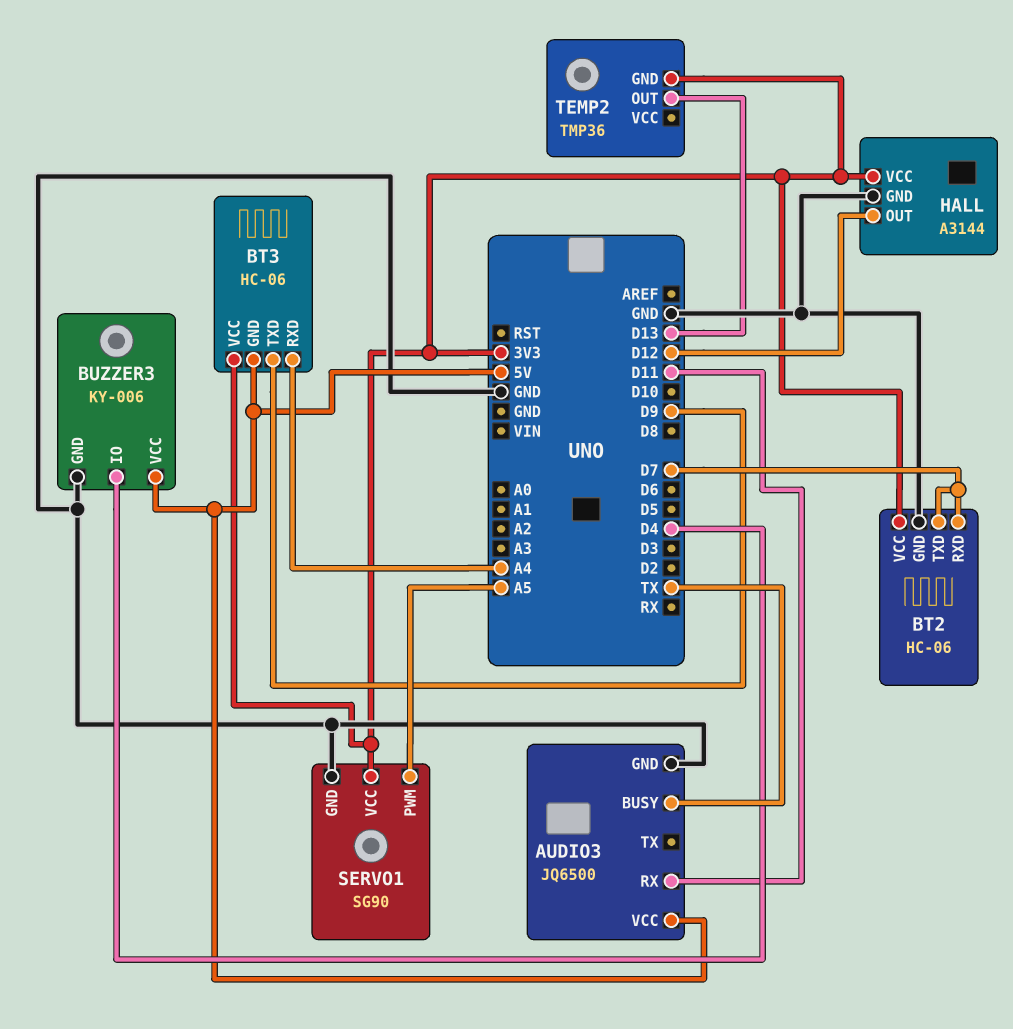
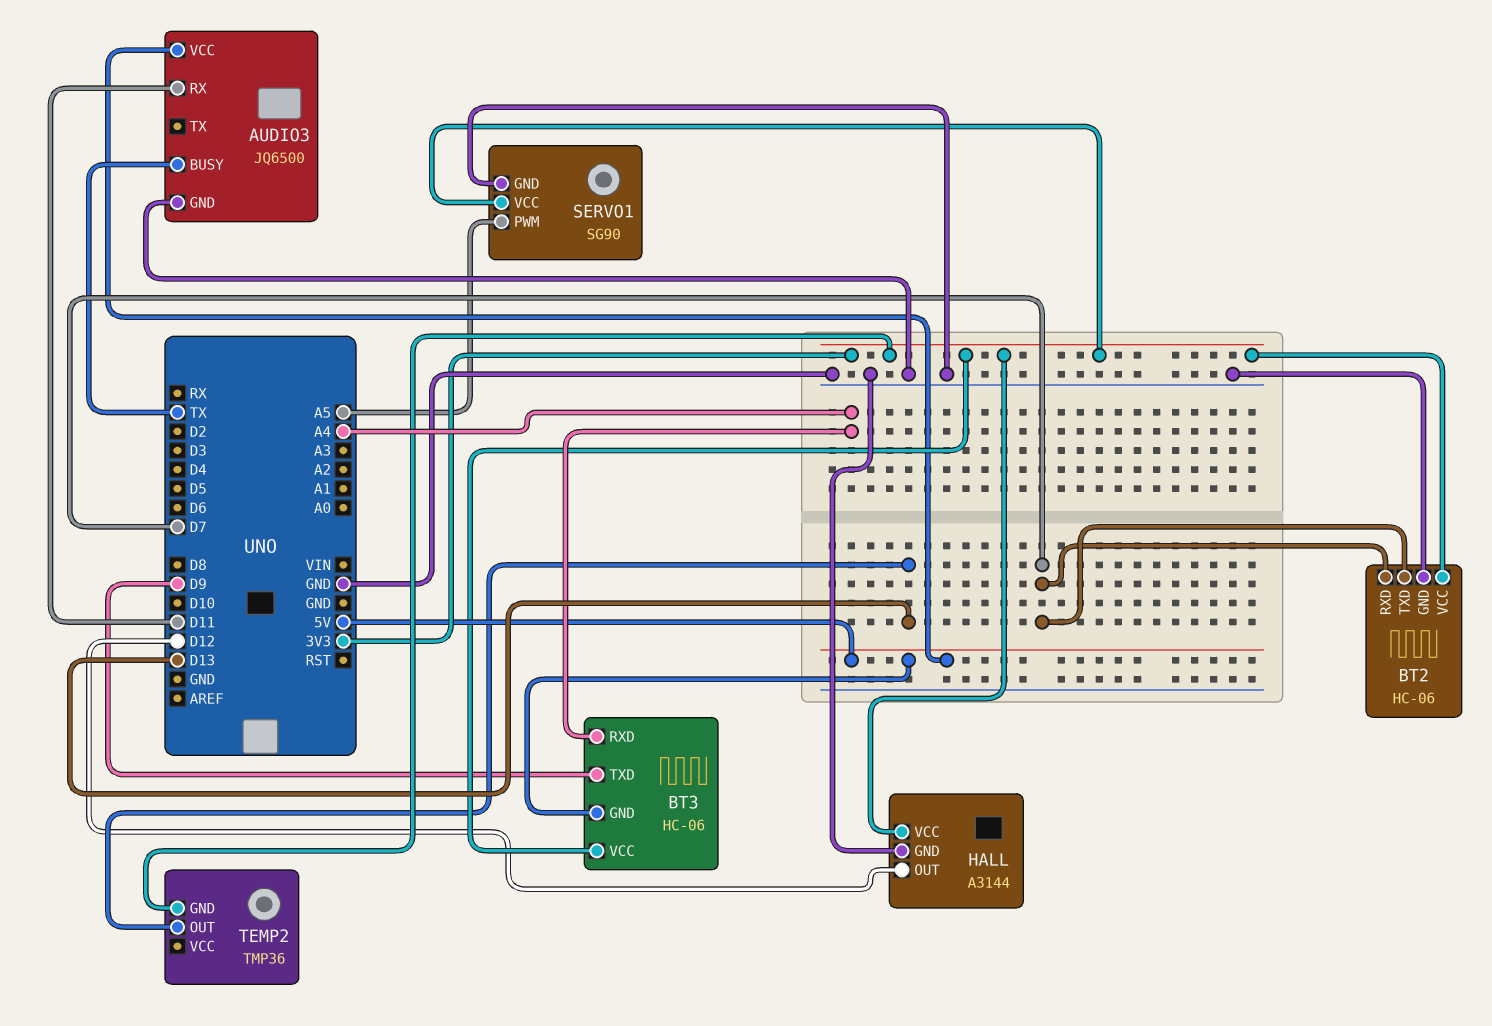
BUZZER3: KY-006 -> none
BUZZER3 pin GND: GND -> none
BUZZER3 pin IO: D4 -> none
BUZZER3 pin VCC: 5V -> none

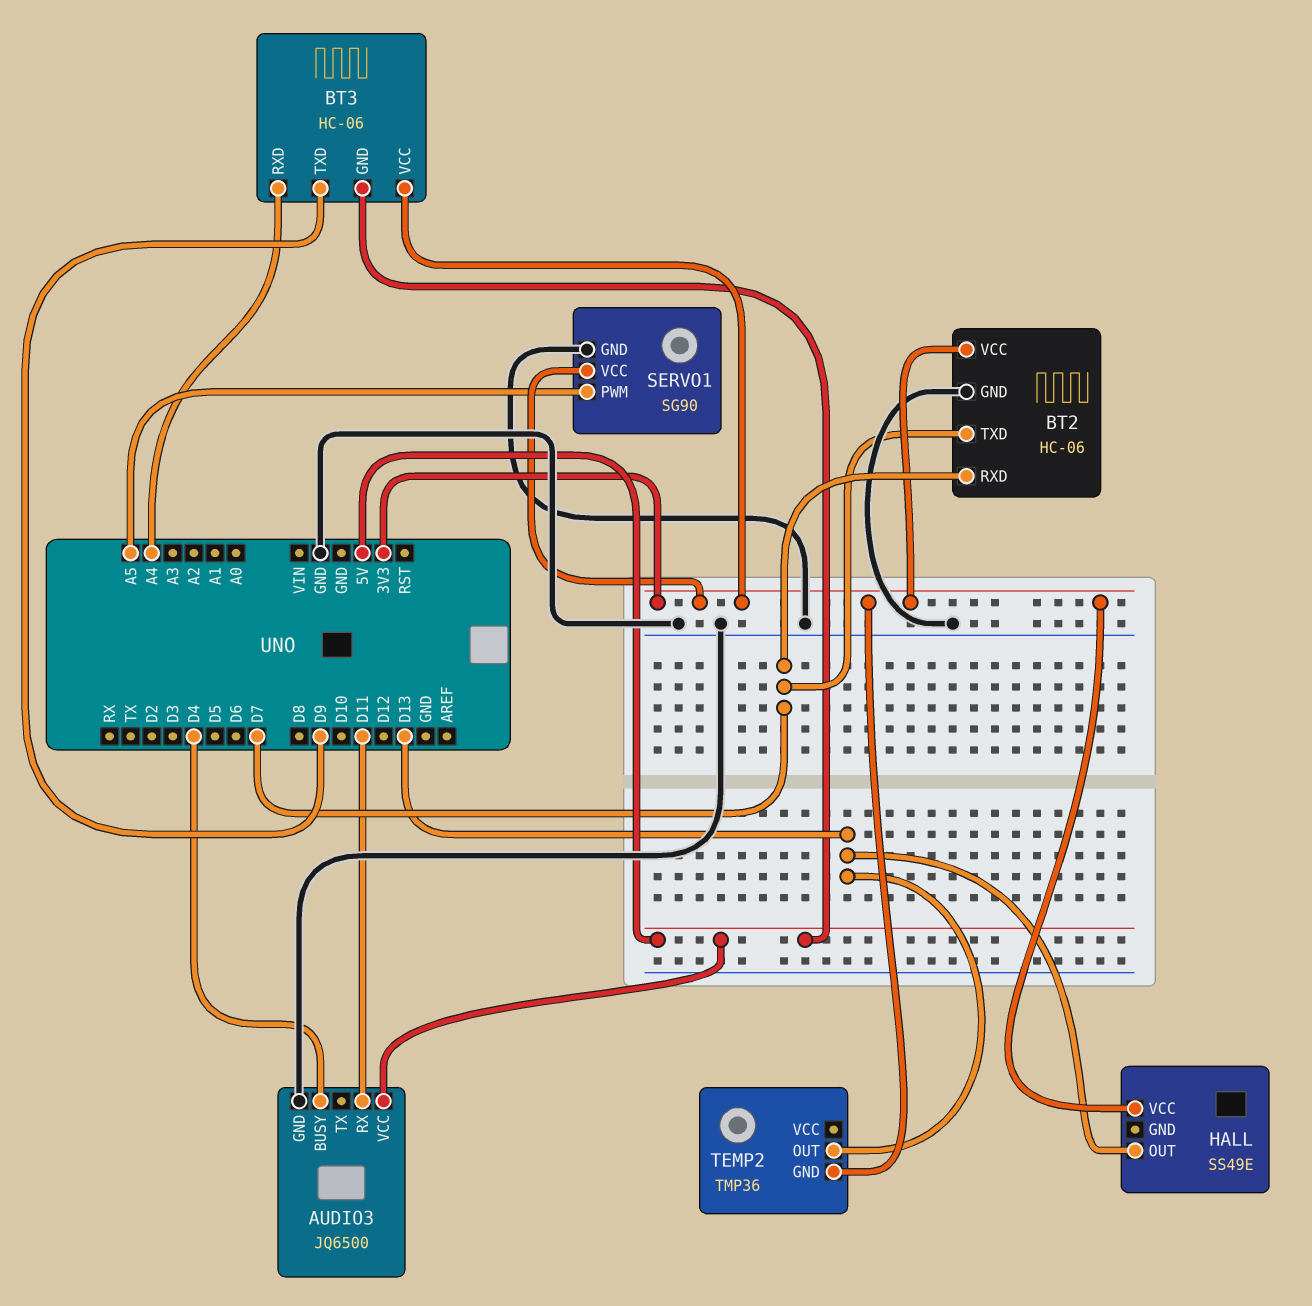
AUDIO3 pin BUSY: TX -> D4
HALL: A3144 -> SS49E
HALL pin GND: GND -> none
HALL pin OUT: D12 -> D13

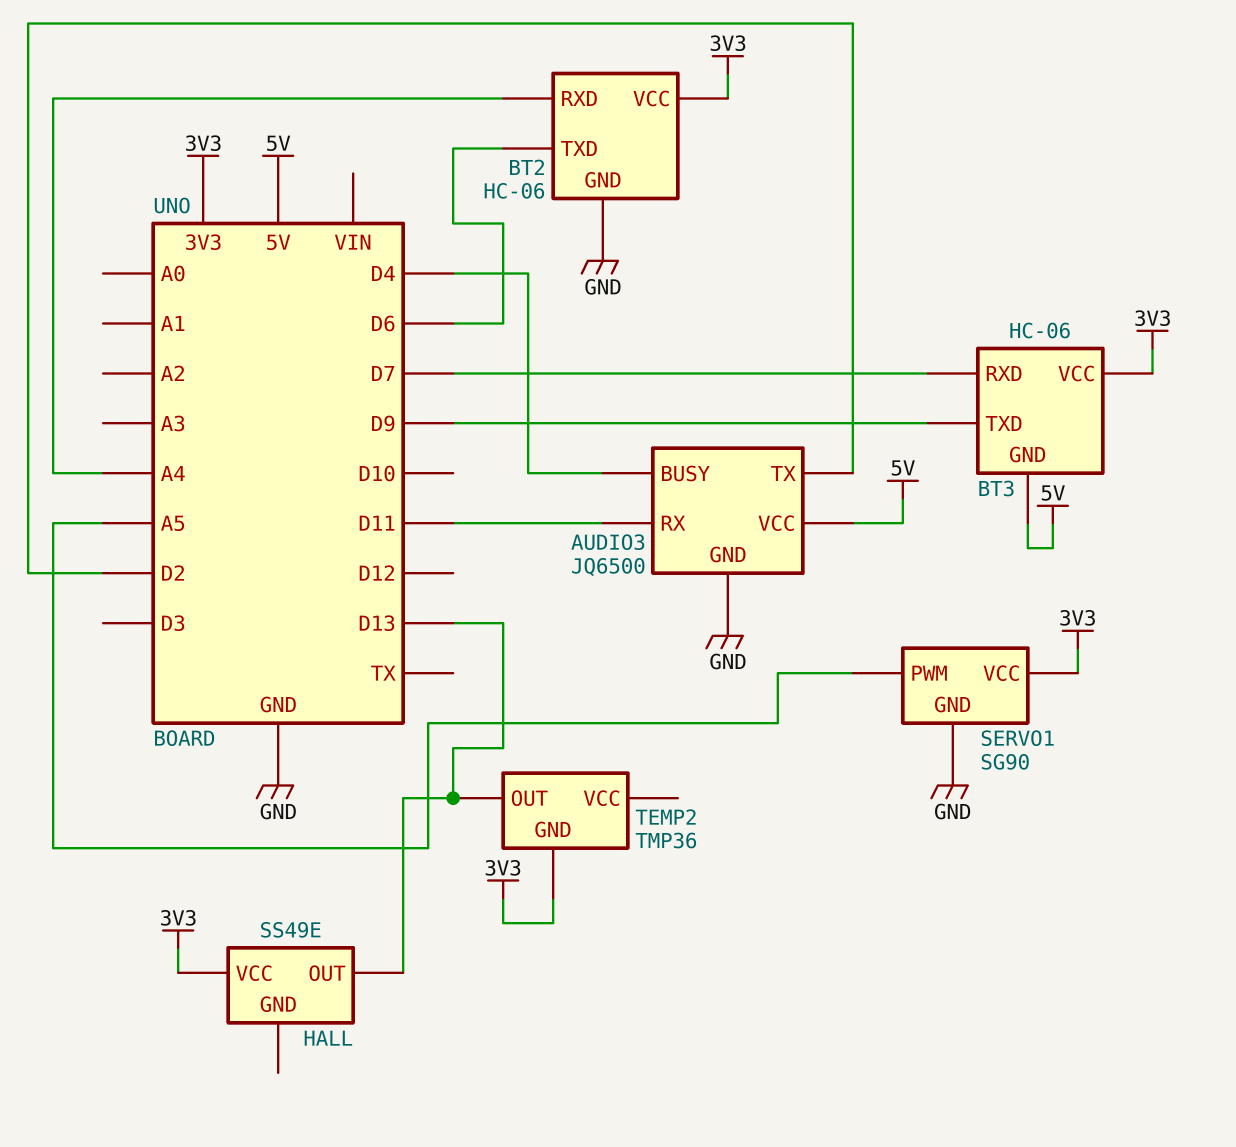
AUDIO3 pin TX: none -> D2
BT2 pin RXD: D7 -> A4
BT2 pin TXD: D7 -> D6
BT3 pin RXD: A4 -> D7

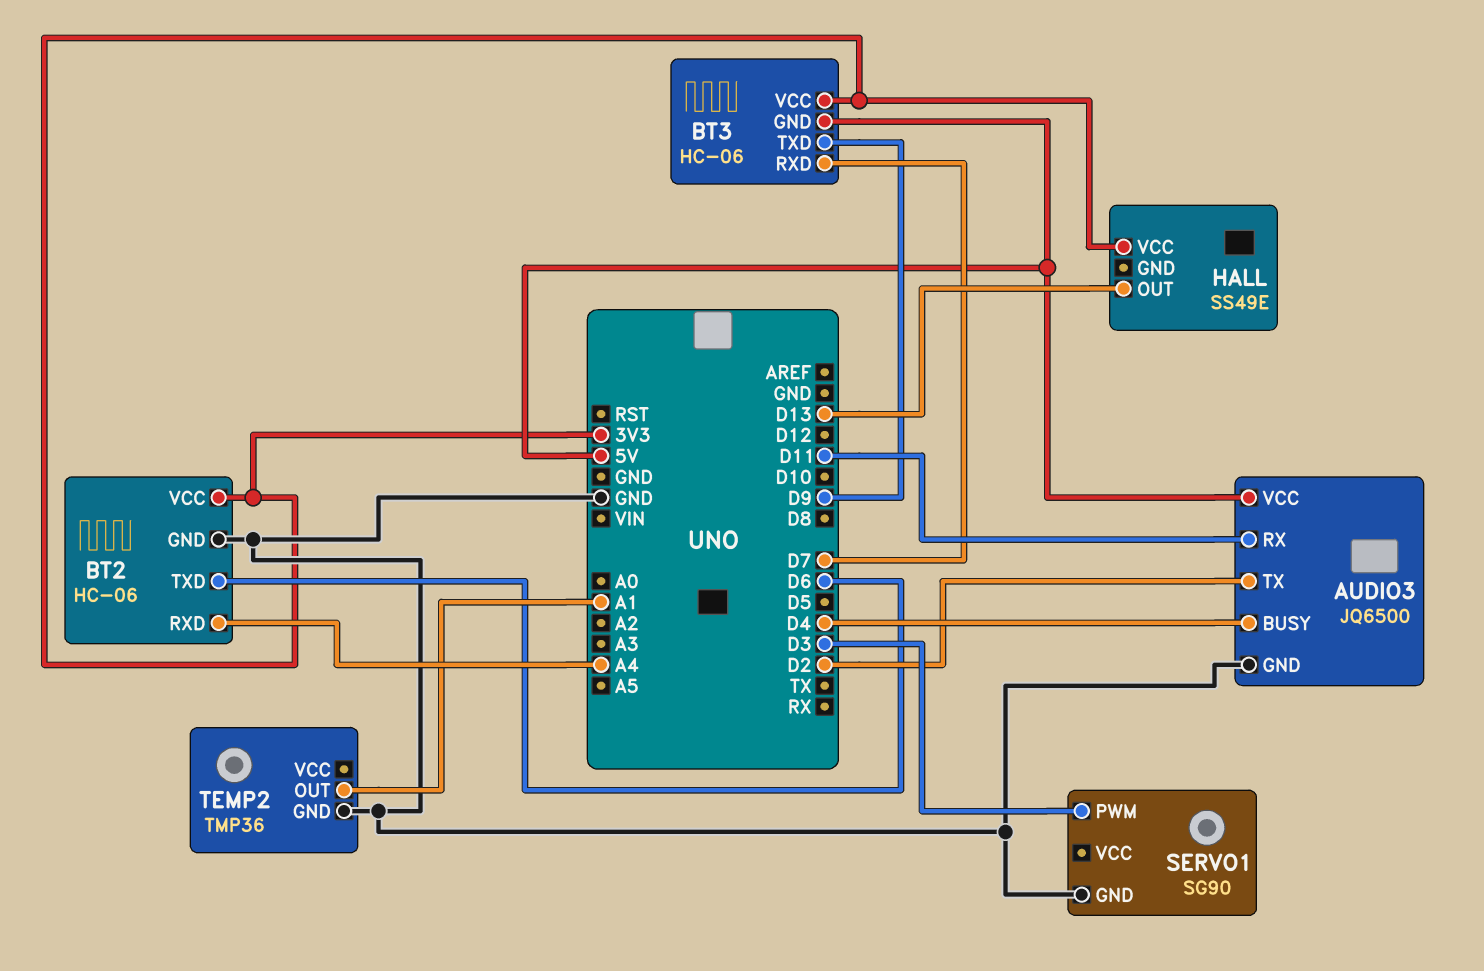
SERVO1 pin PWM: A5 -> D3
SERVO1 pin VCC: 3V3 -> none
TEMP2 pin GND: 3V3 -> GND
TEMP2 pin OUT: D13 -> A1

